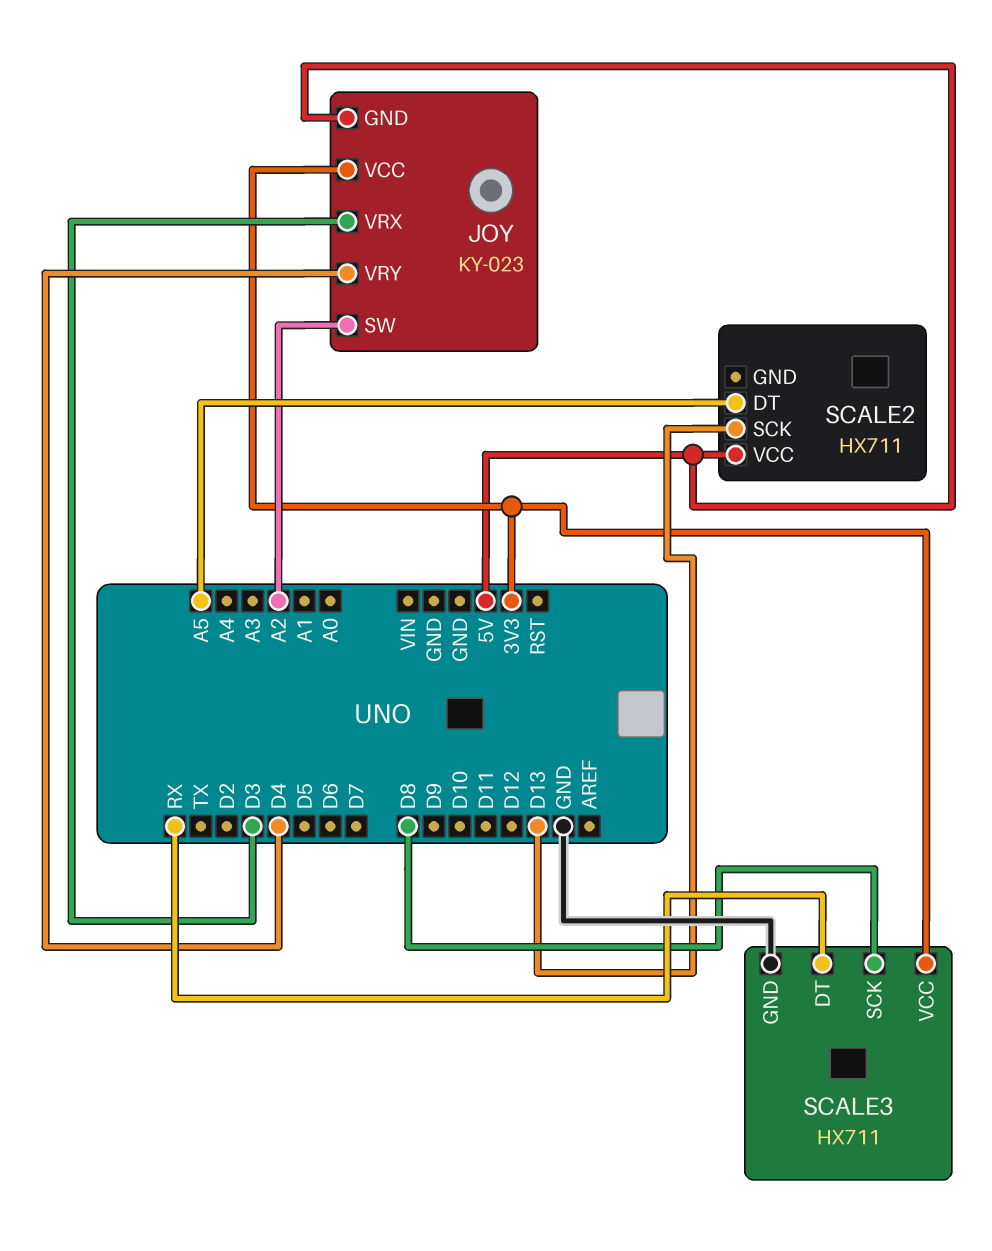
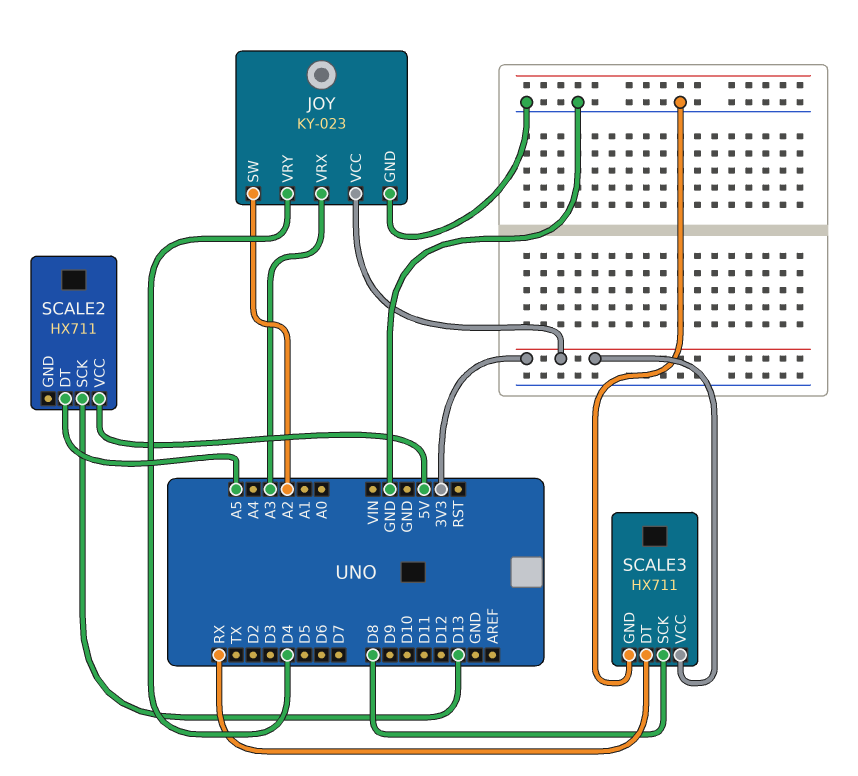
JOY pin GND: 5V -> GND
JOY pin VRX: D3 -> A3

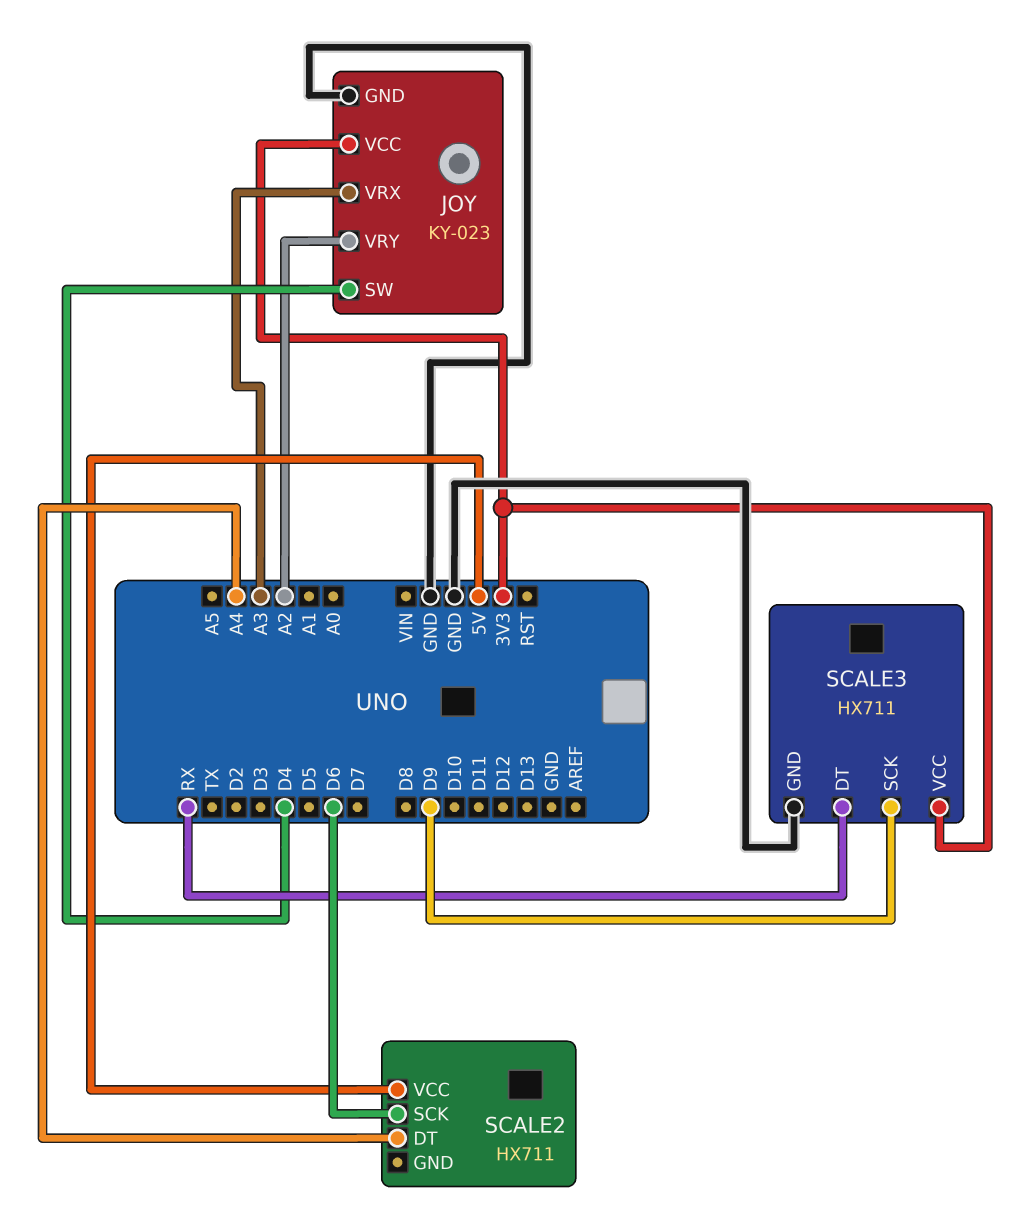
JOY pin SW: A2 -> D4
JOY pin VRY: D4 -> A2
SCALE2 pin DT: A5 -> A4
SCALE2 pin SCK: D13 -> D6
SCALE3 pin SCK: D8 -> D9

